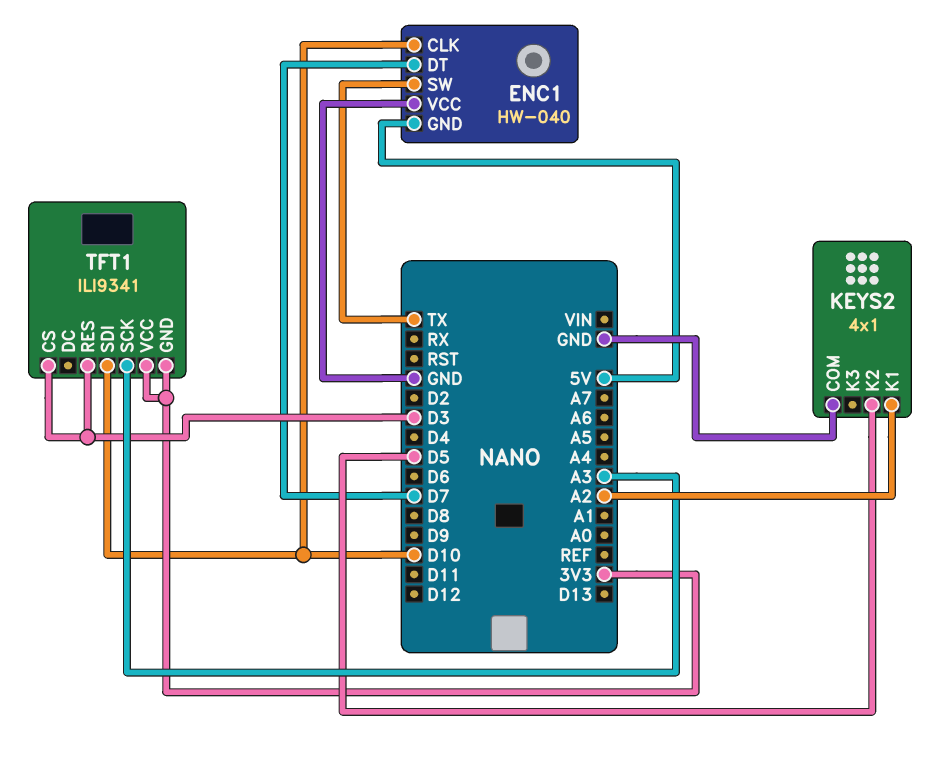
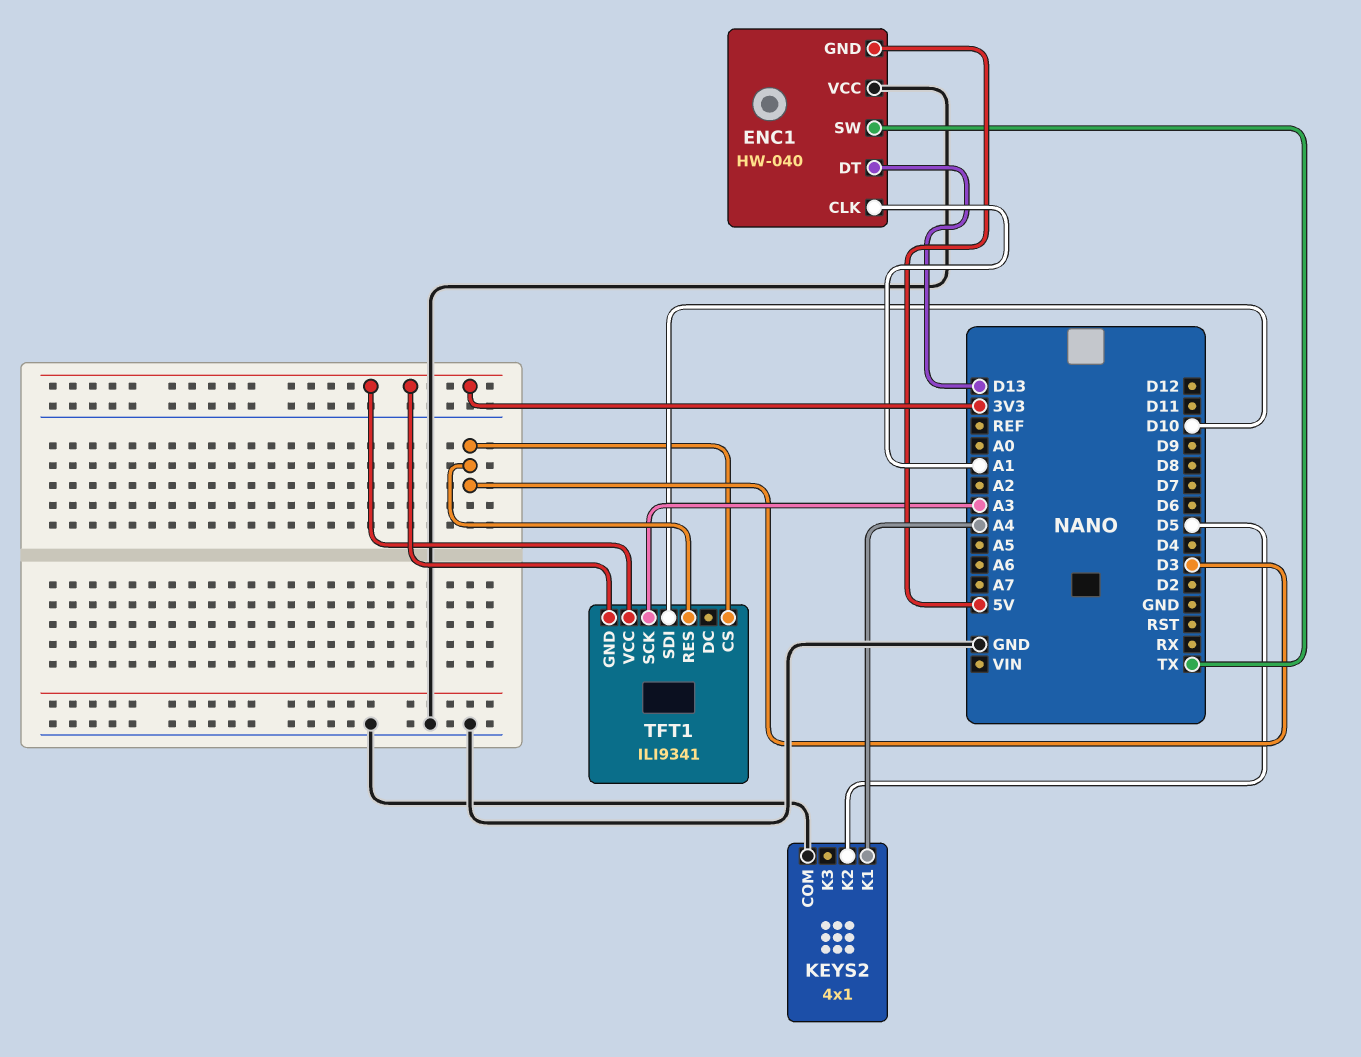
ENC1 pin CLK: D10 -> A1
ENC1 pin DT: D7 -> D13
KEYS2 pin K1: A2 -> A4

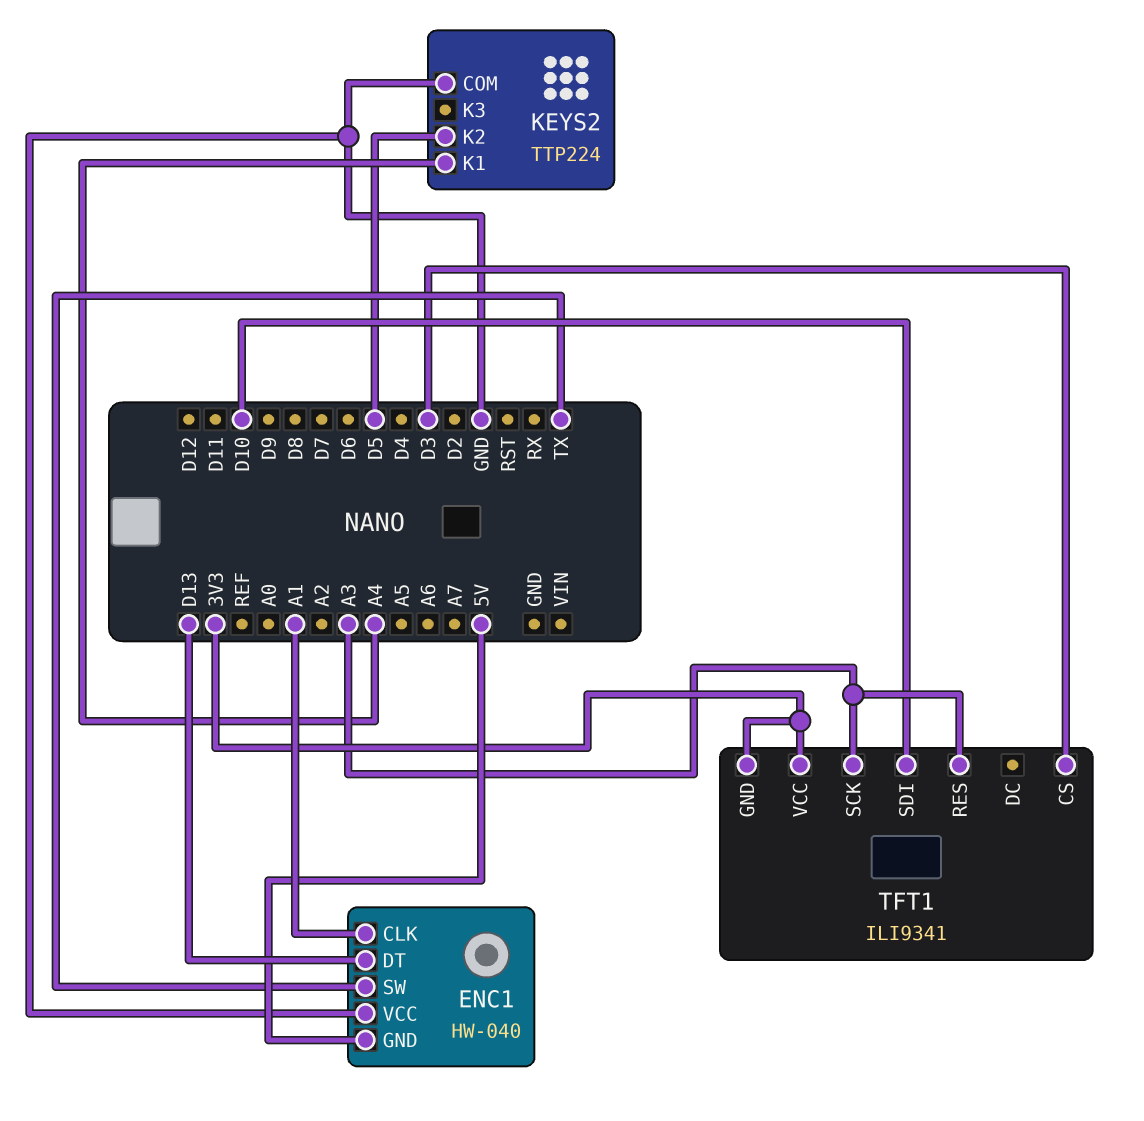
KEYS2: 4x1 -> TTP224
TFT1 pin RES: D3 -> A3

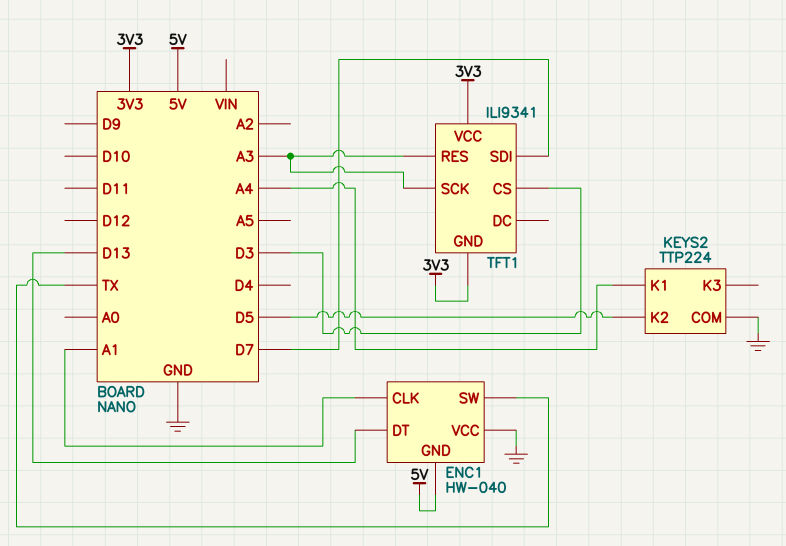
TFT1 pin SDI: D10 -> D7

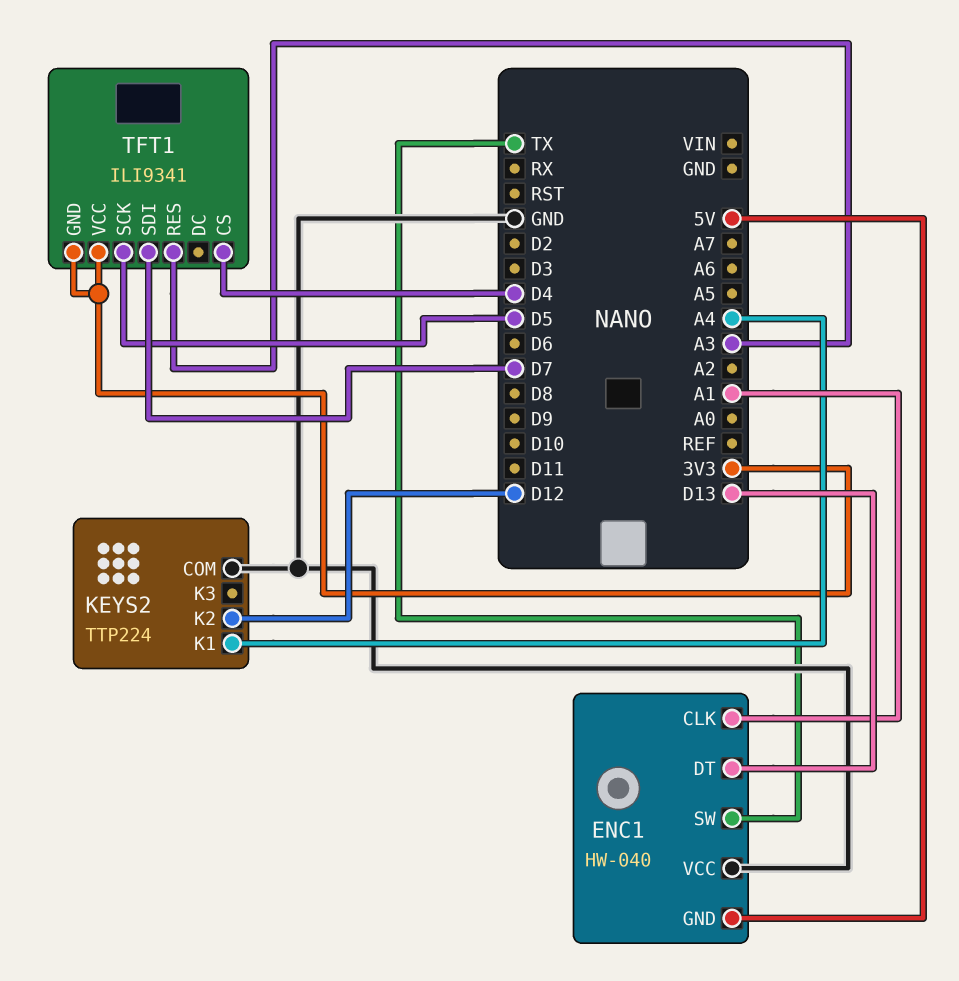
KEYS2 pin K2: D5 -> D12
TFT1 pin CS: D3 -> D4
TFT1 pin SCK: A3 -> D5

